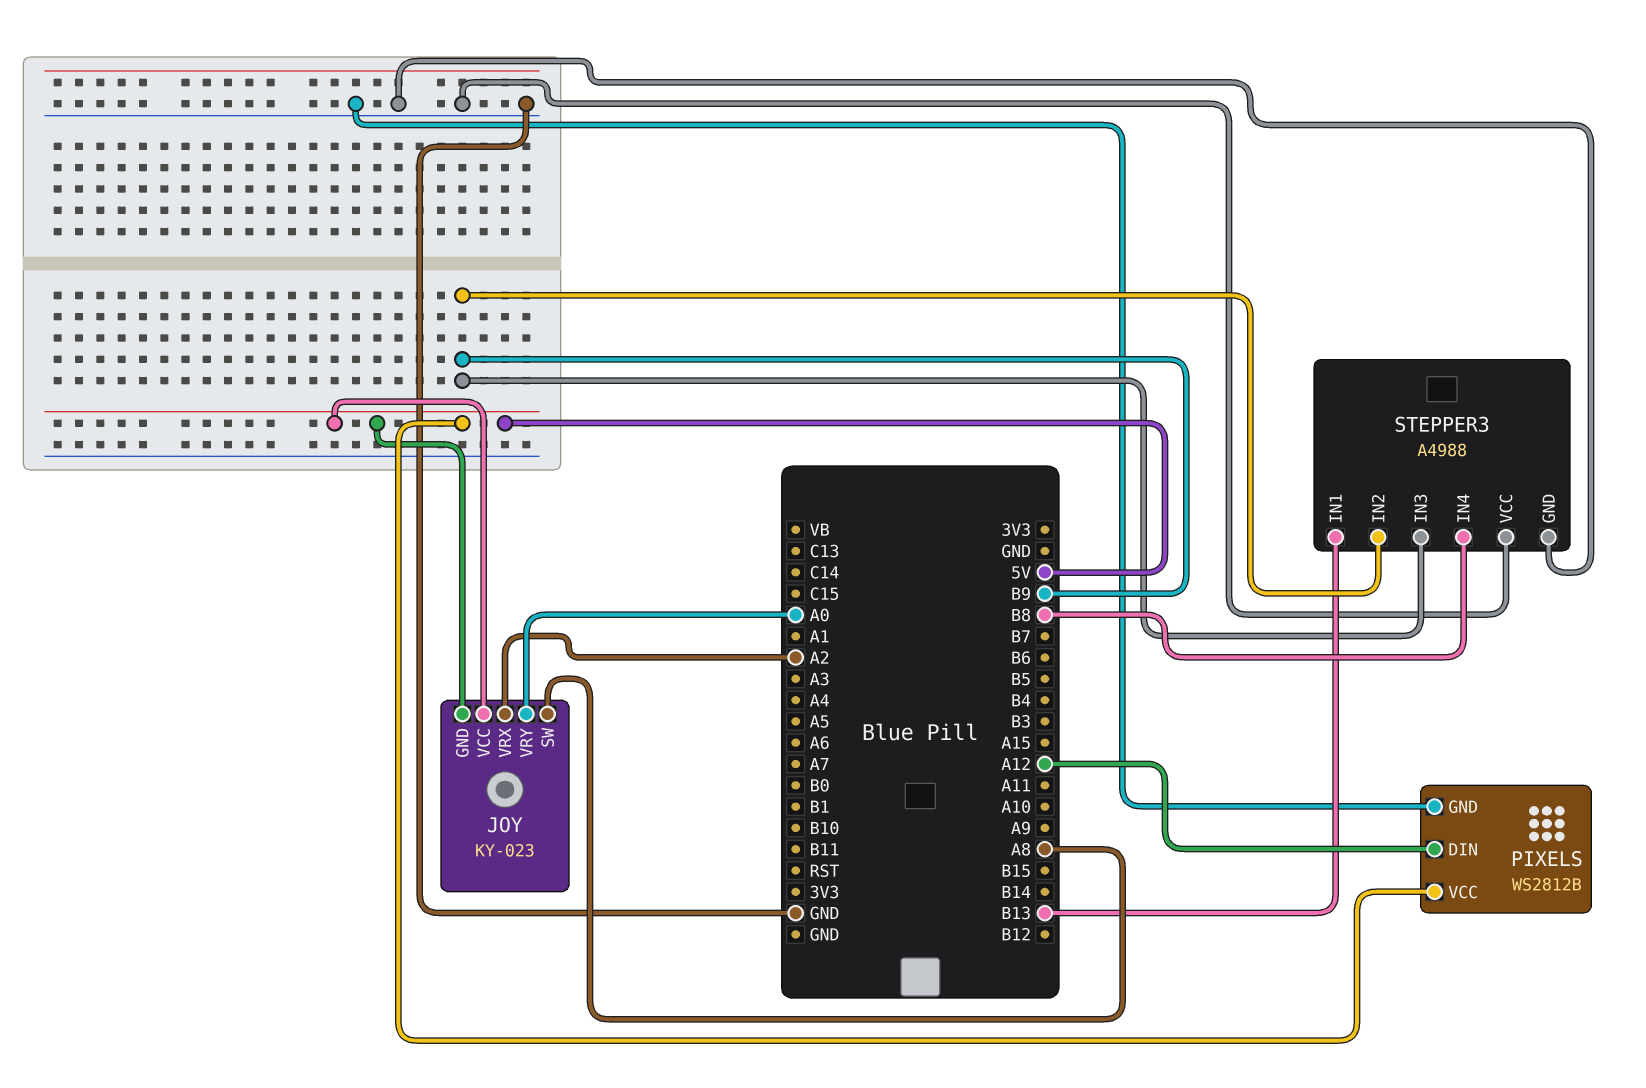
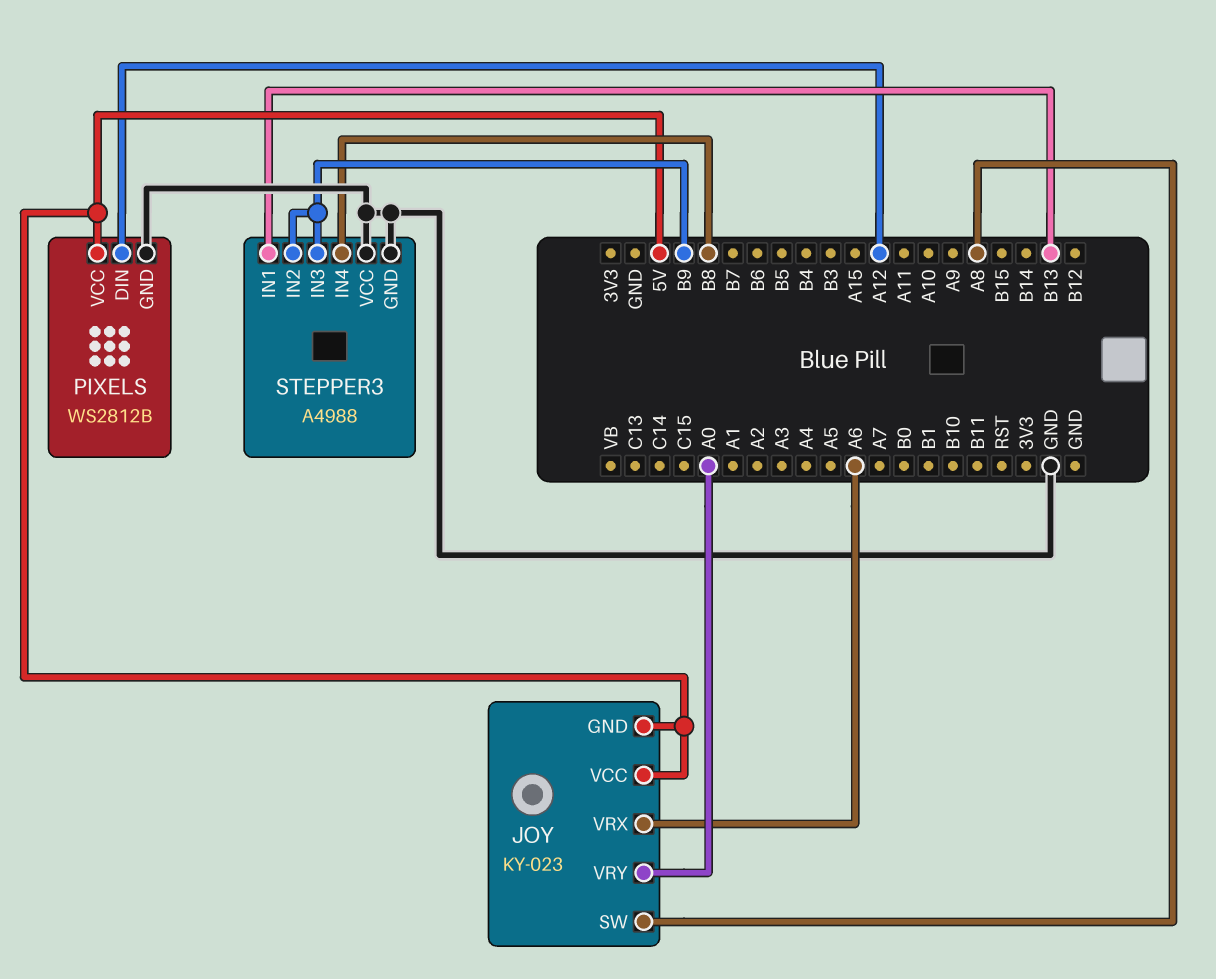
JOY pin VRX: A2 -> A6

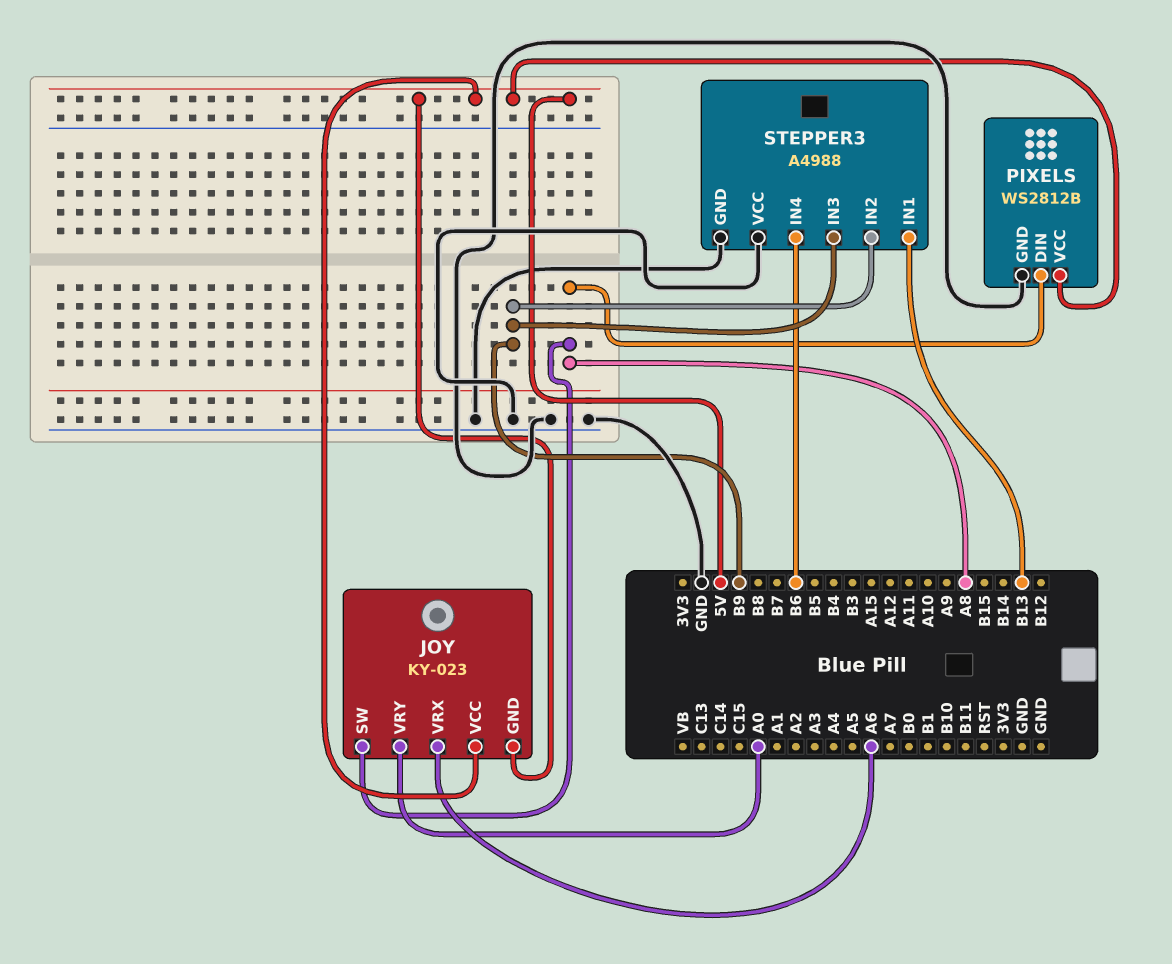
PIXELS pin DIN: A12 -> A8
STEPPER3 pin IN4: B8 -> B6

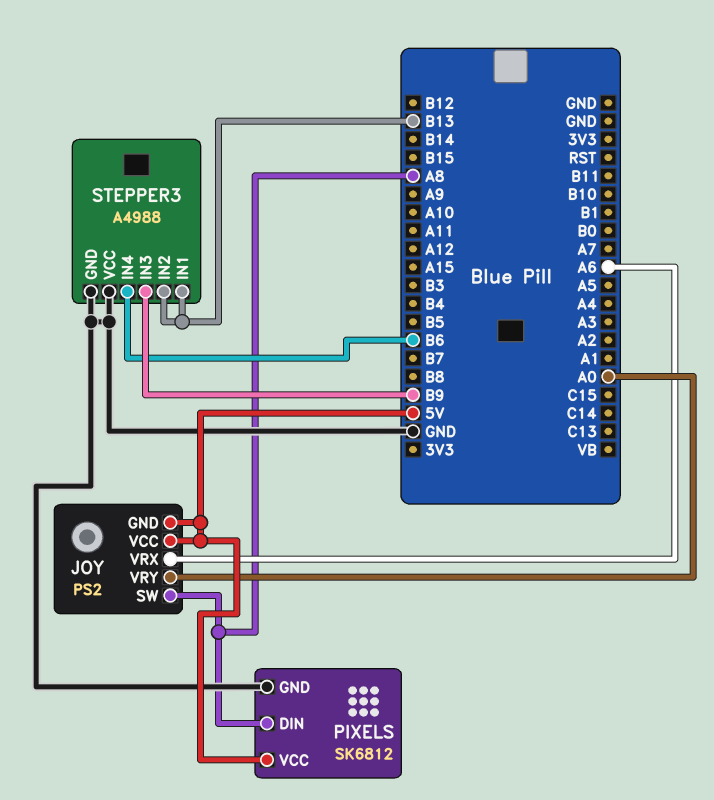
JOY: KY-023 -> PS2
PIXELS: WS2812B -> SK6812
STEPPER3 pin IN2: B9 -> B13

